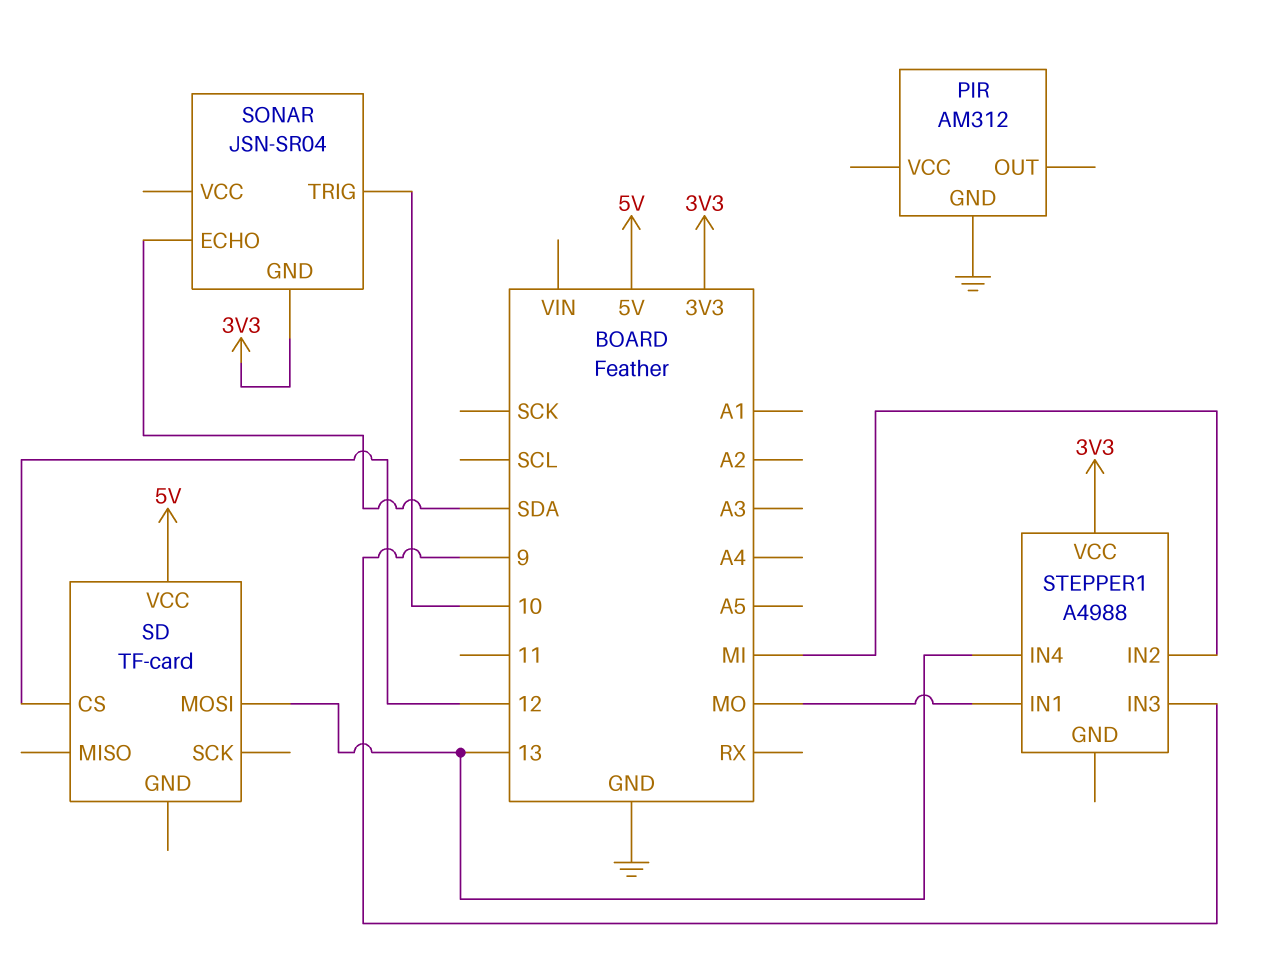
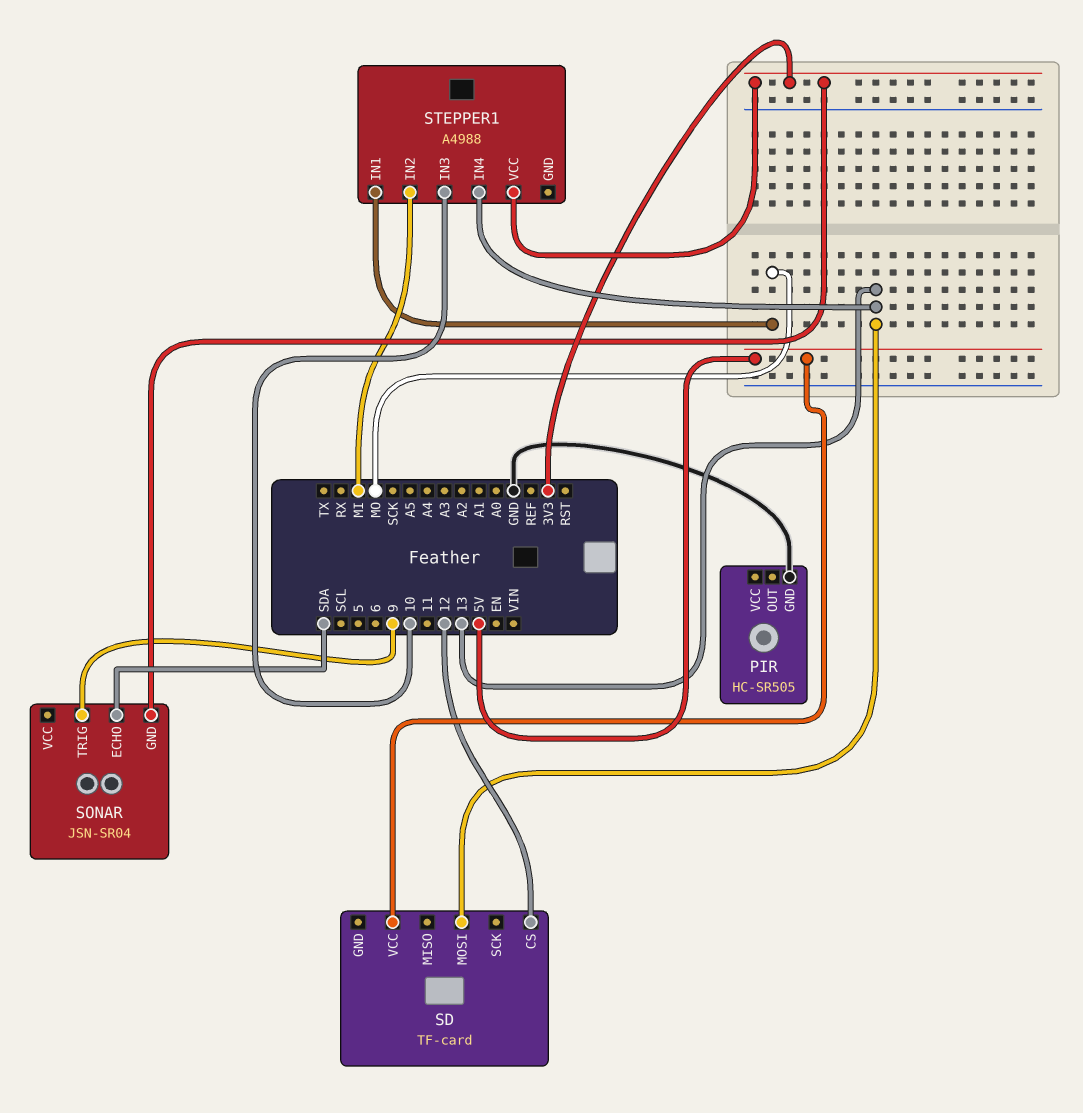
PIR: AM312 -> HC-SR505
SONAR pin TRIG: 10 -> 9
STEPPER1 pin IN3: 9 -> 10

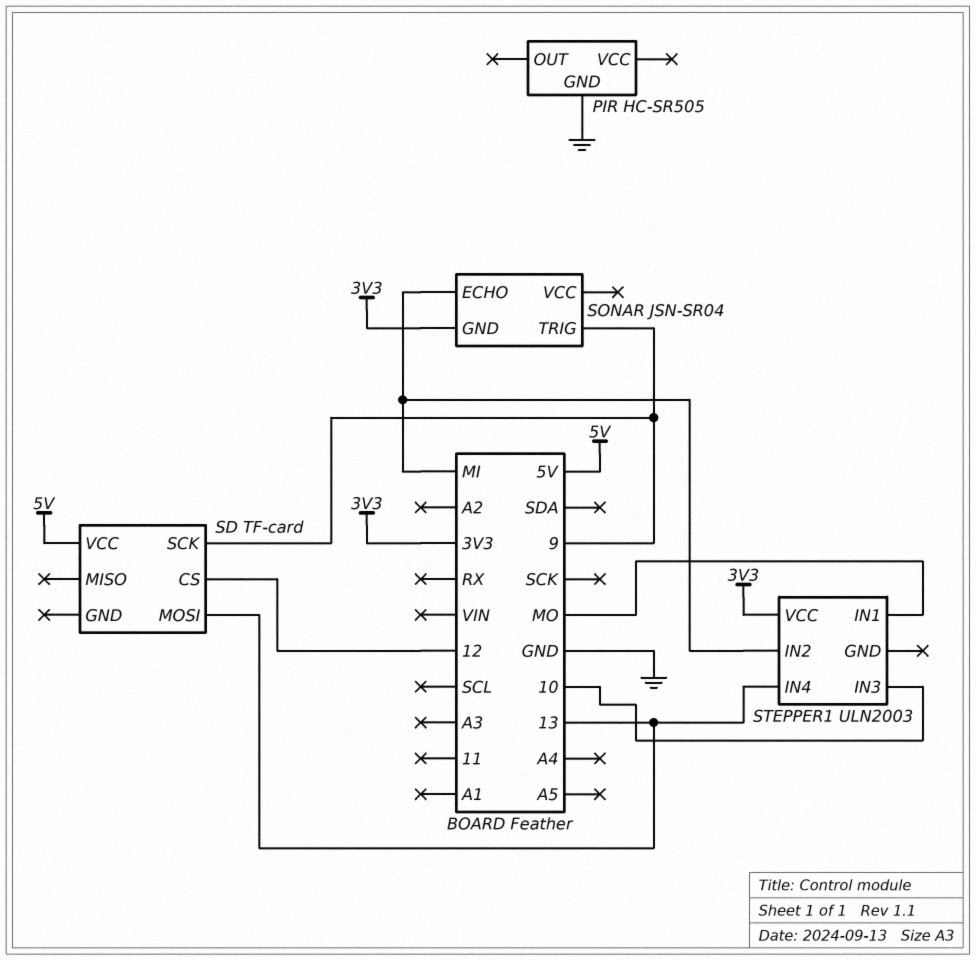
SD pin SCK: none -> 9
SONAR pin ECHO: SDA -> MI
STEPPER1: A4988 -> ULN2003

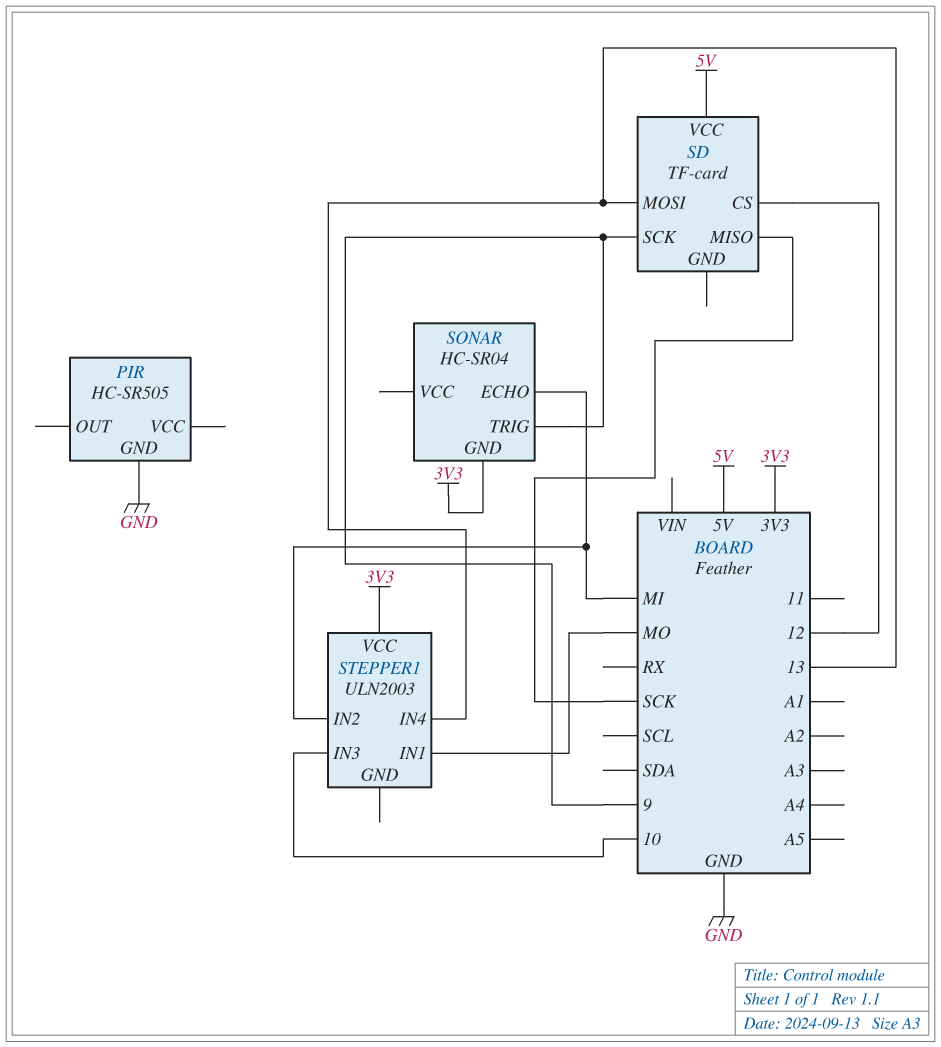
SD pin MISO: none -> SCK
SONAR: JSN-SR04 -> HC-SR04

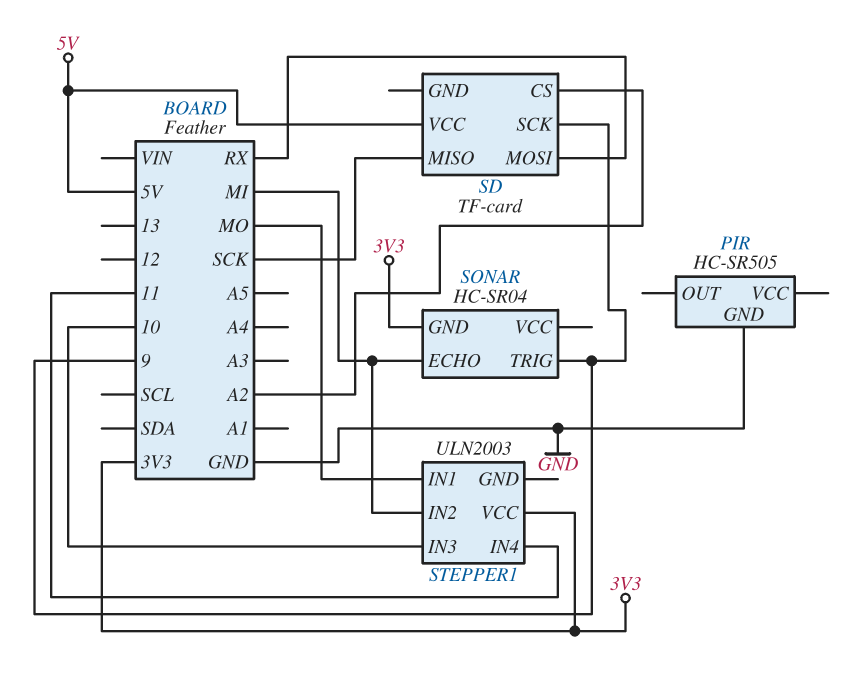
SD pin CS: 12 -> A2
SD pin MOSI: 13 -> RX
STEPPER1 pin IN4: 13 -> 11

